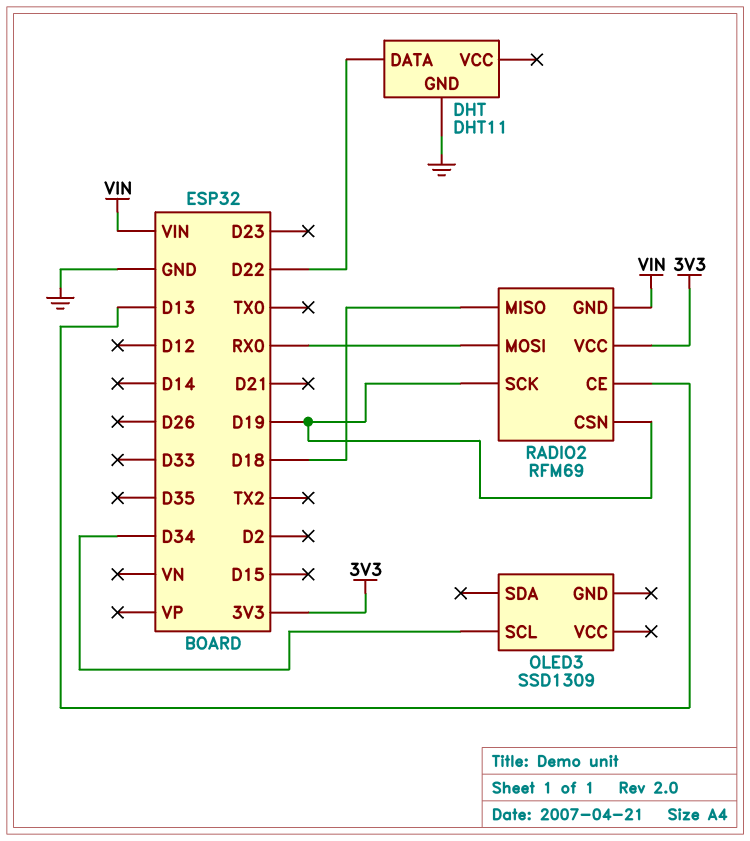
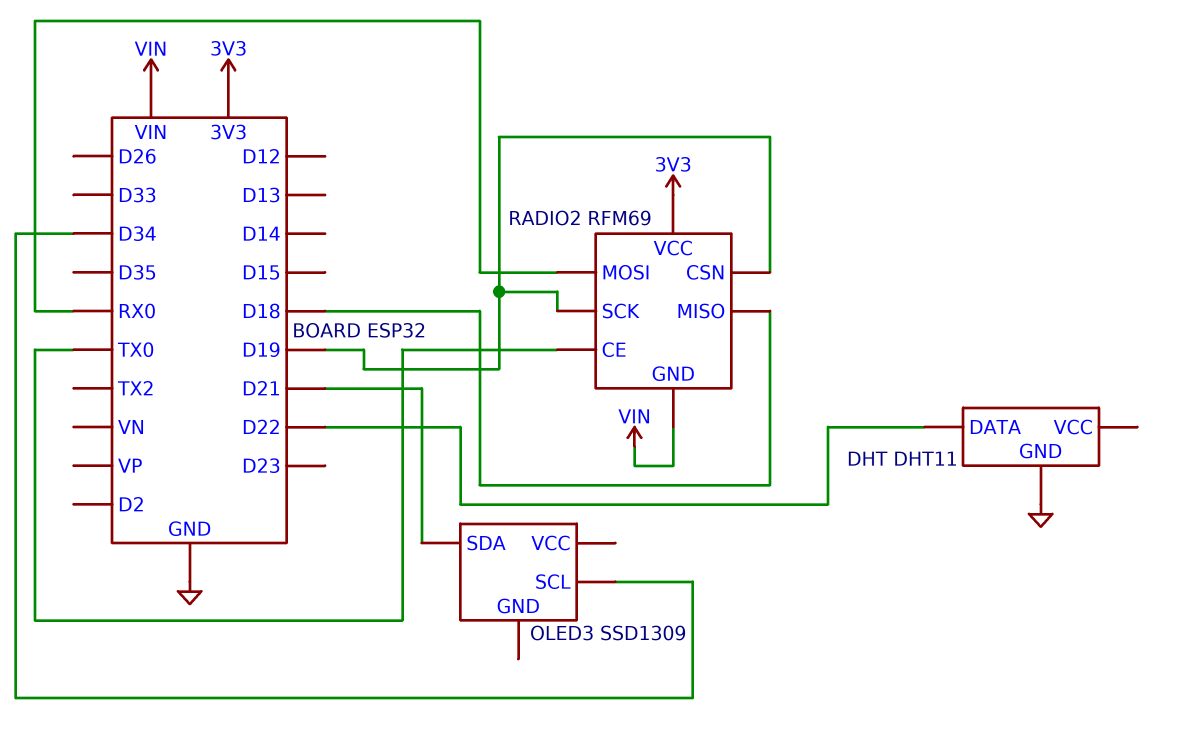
OLED3 pin SDA: none -> D21
RADIO2 pin CE: D13 -> TX0

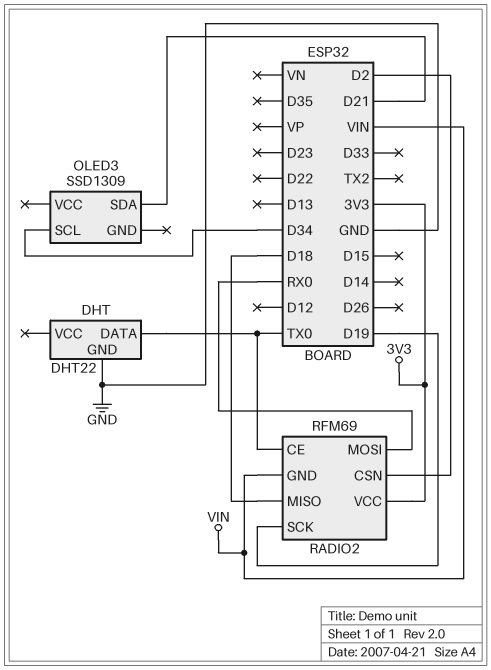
DHT: DHT11 -> DHT22
DHT pin DATA: D22 -> TX0
RADIO2 pin CSN: D19 -> D2

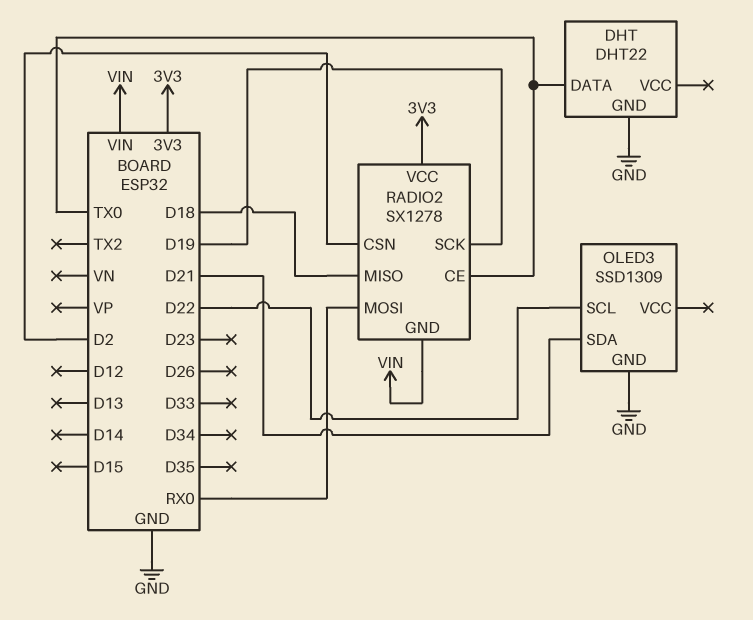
OLED3 pin GND: none -> GND
OLED3 pin SCL: D34 -> D22
RADIO2: RFM69 -> SX1278

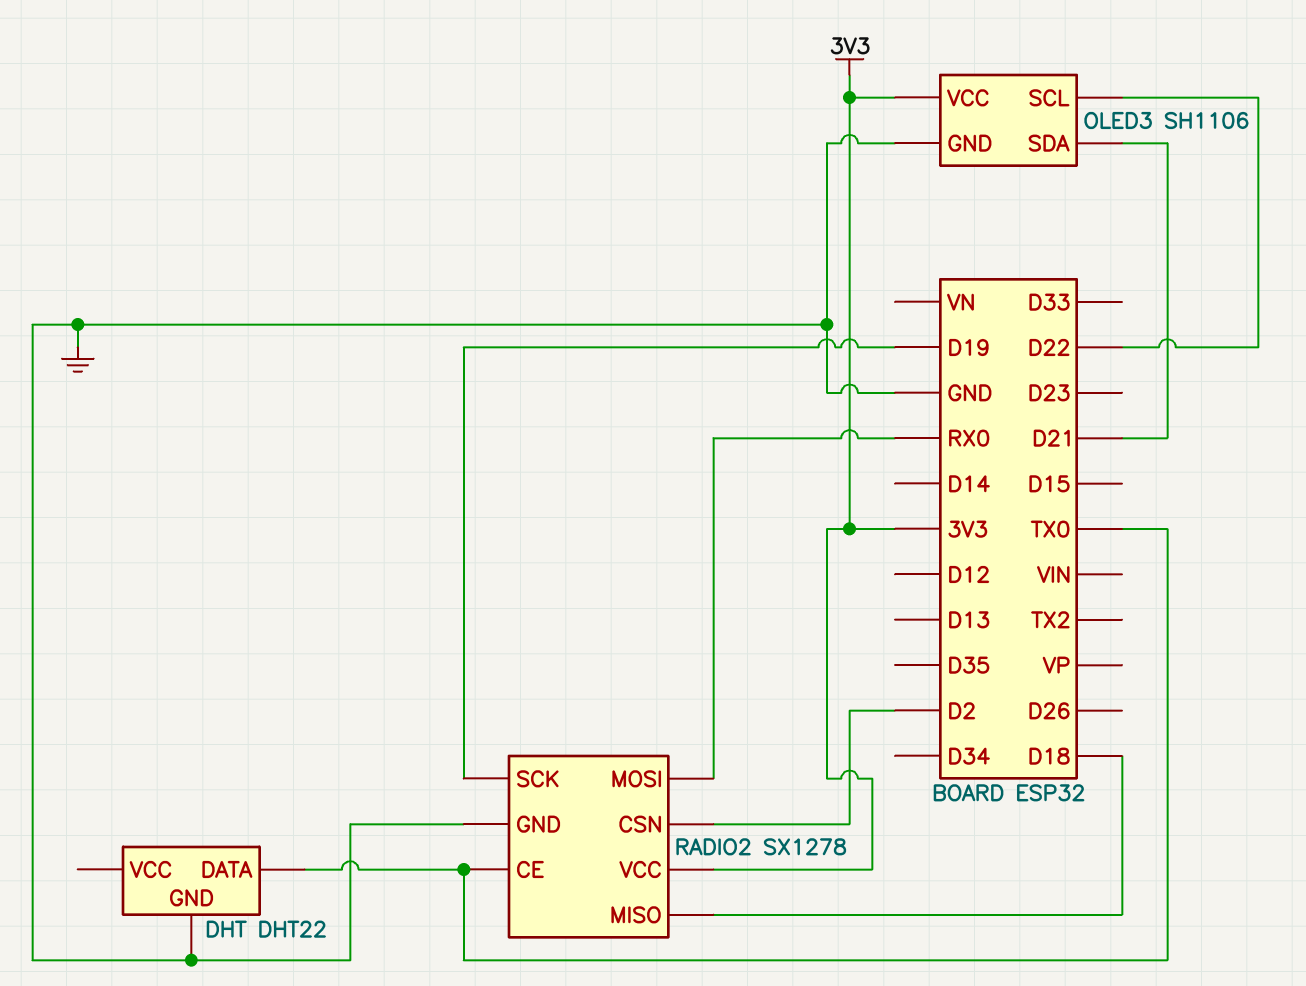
OLED3: SSD1309 -> SH1106
OLED3 pin VCC: none -> 3V3
RADIO2 pin GND: VIN -> GND

